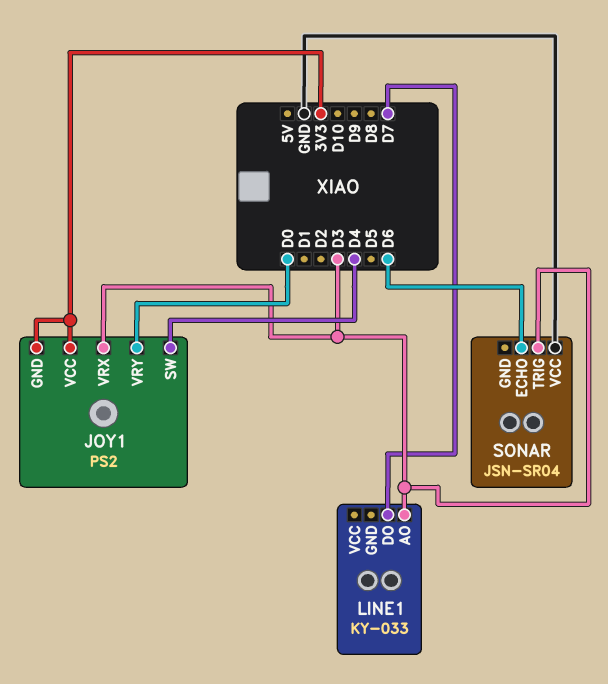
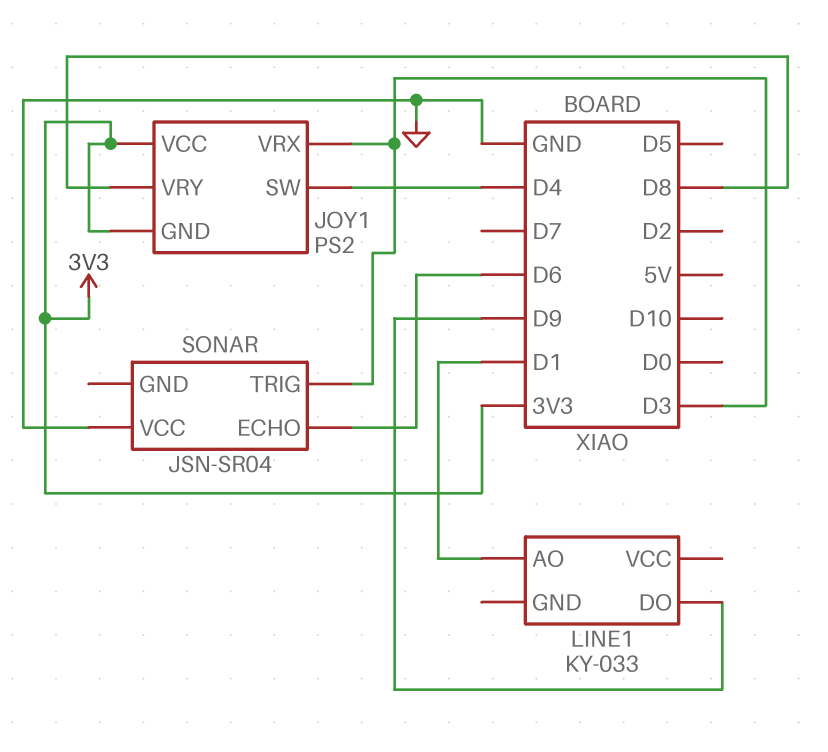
JOY1 pin VRY: D0 -> D8
LINE1 pin AO: D3 -> D1
LINE1 pin DO: D7 -> D9

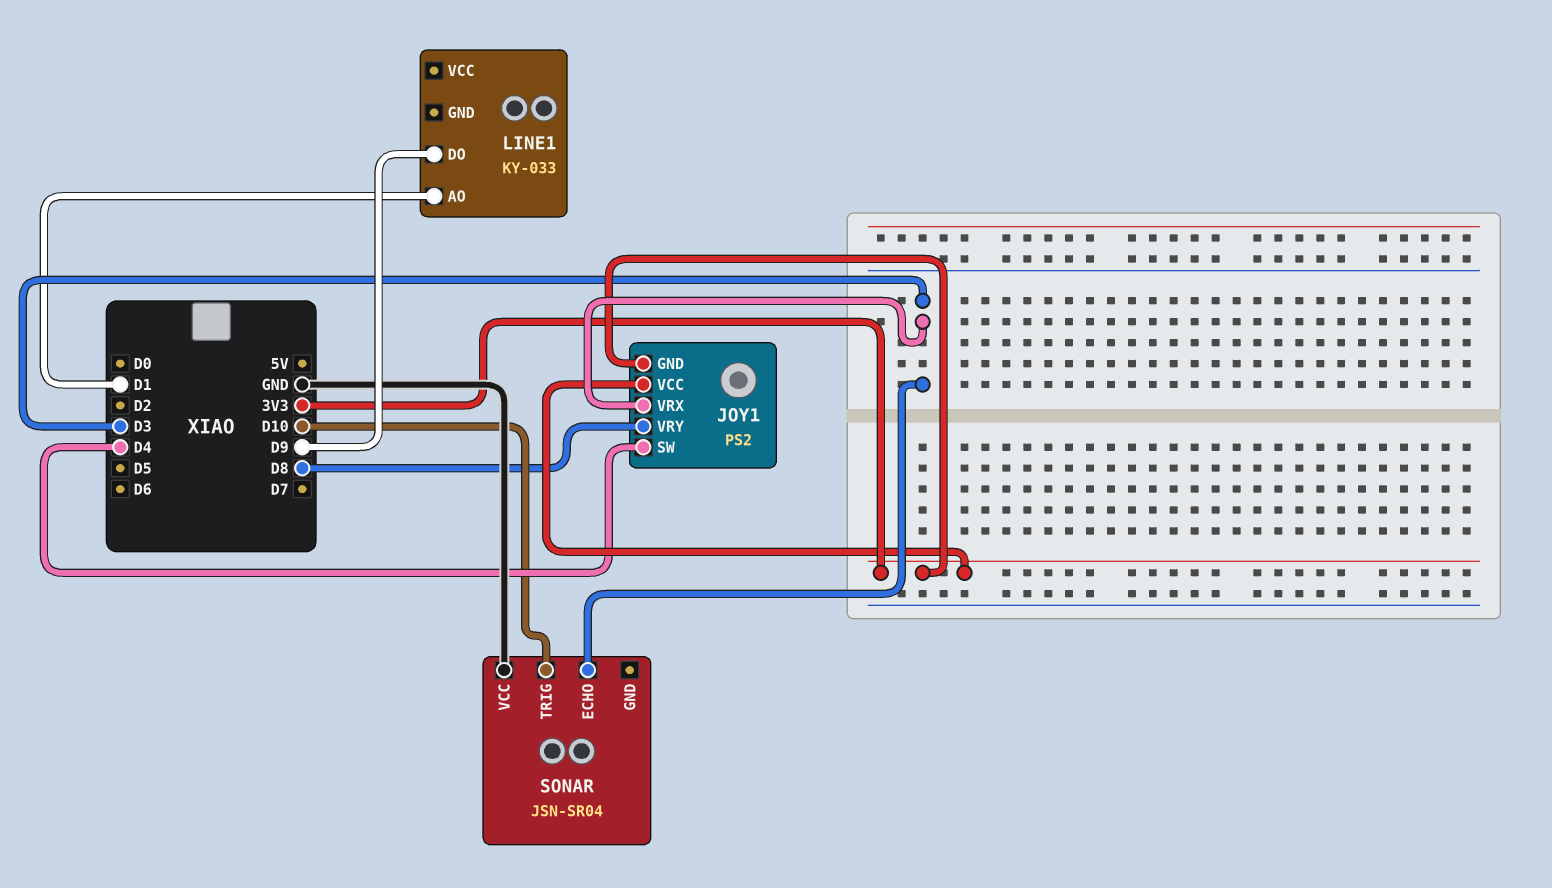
SONAR pin ECHO: D6 -> D3
SONAR pin TRIG: D3 -> D10

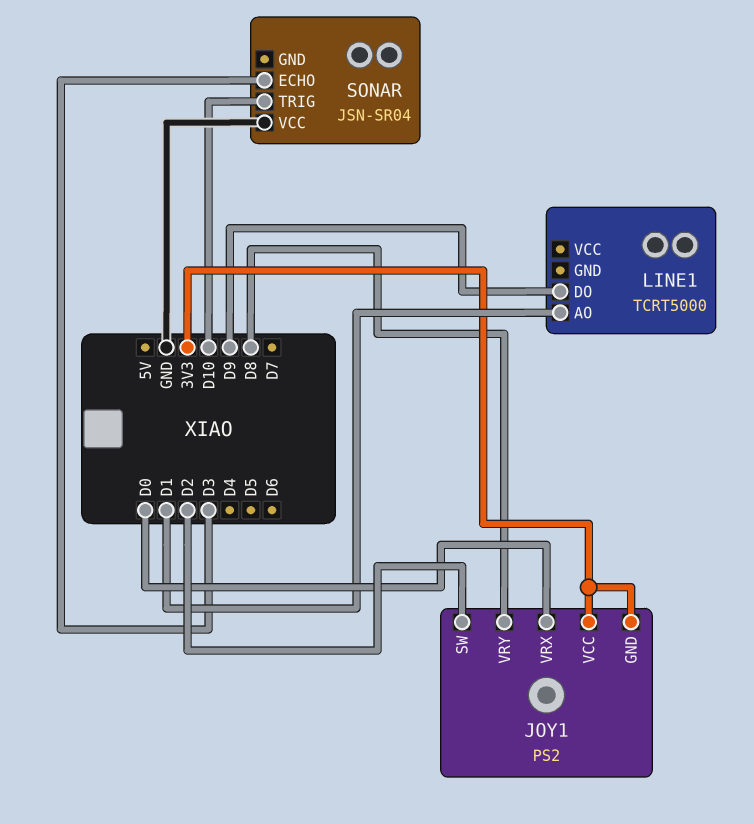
JOY1 pin SW: D4 -> D2
JOY1 pin VRX: D3 -> D0
LINE1: KY-033 -> TCRT5000

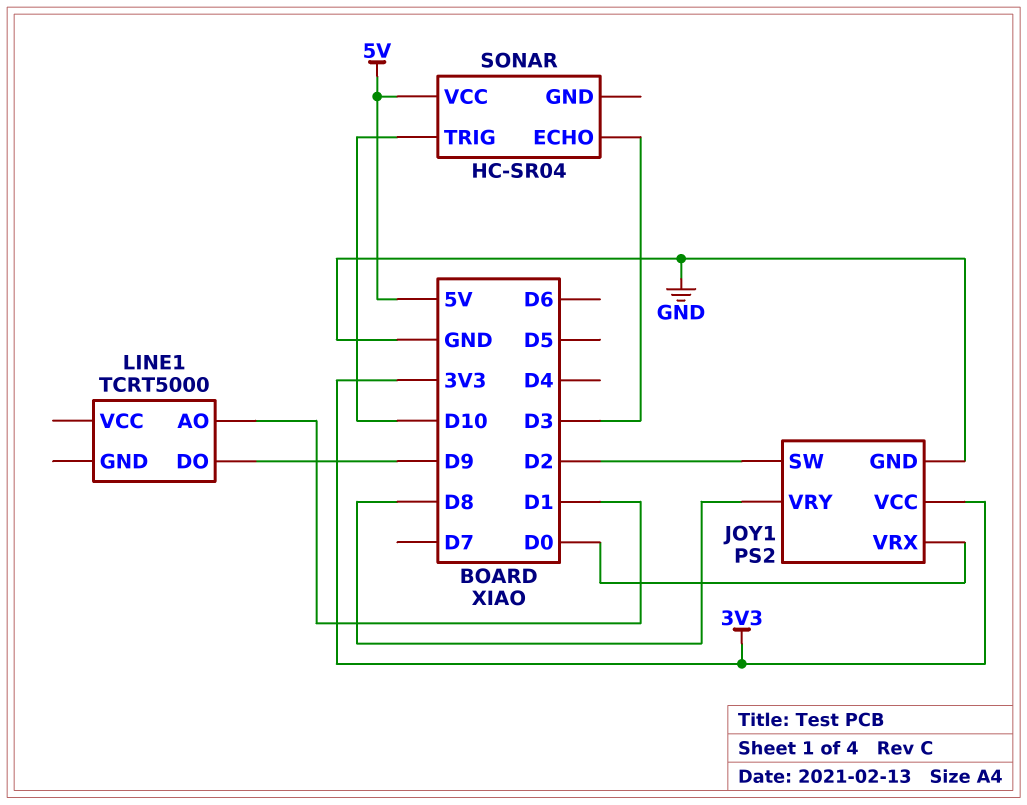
JOY1 pin GND: 3V3 -> GND
SONAR: JSN-SR04 -> HC-SR04
SONAR pin VCC: GND -> 5V

